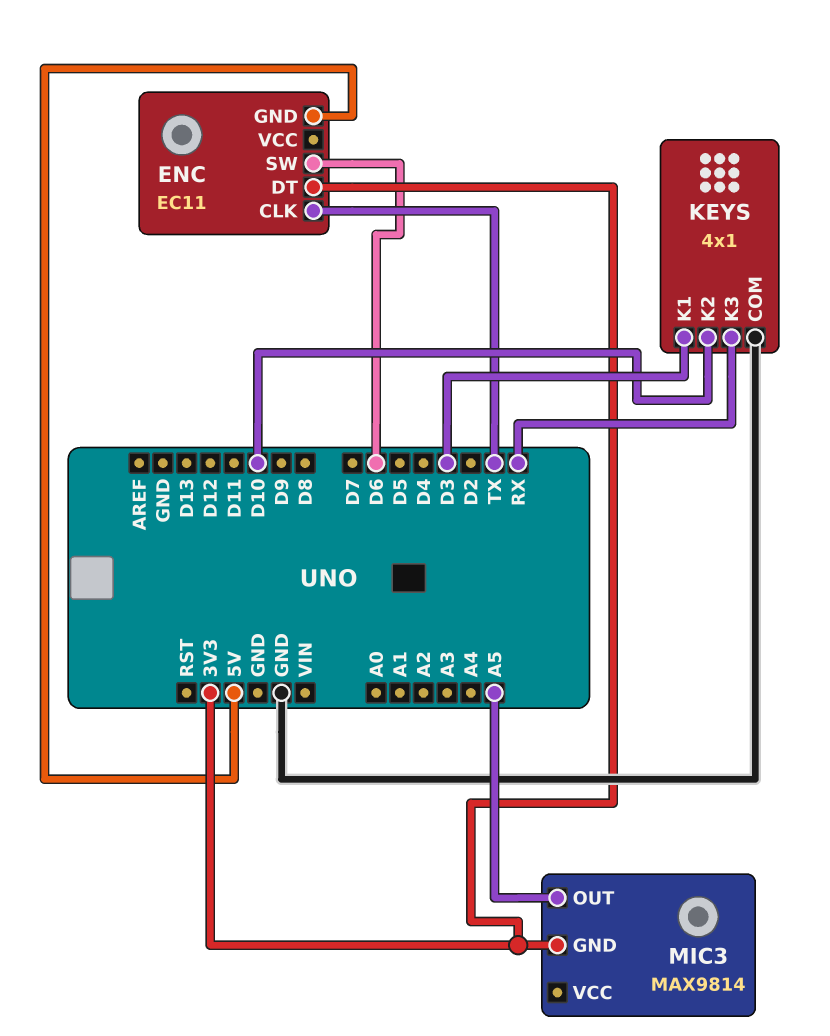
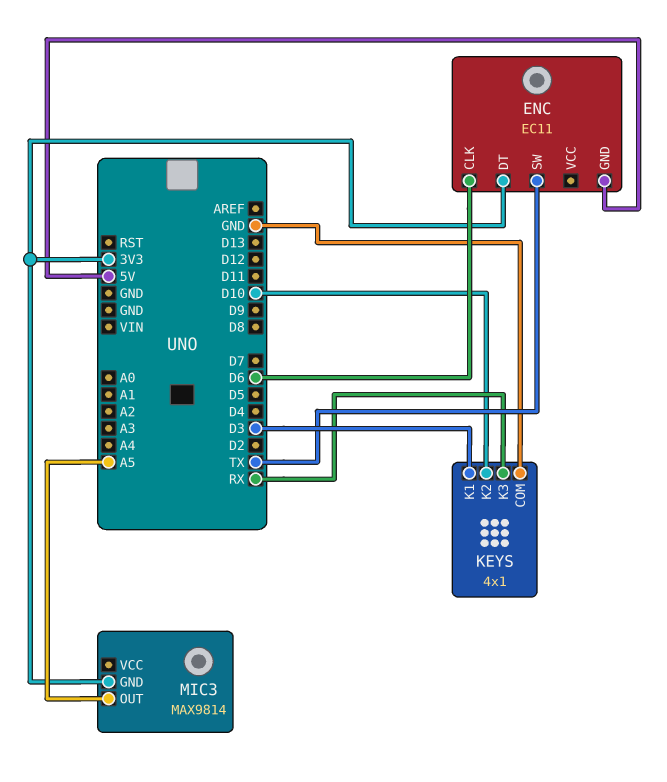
ENC pin CLK: TX -> D6
ENC pin SW: D6 -> TX

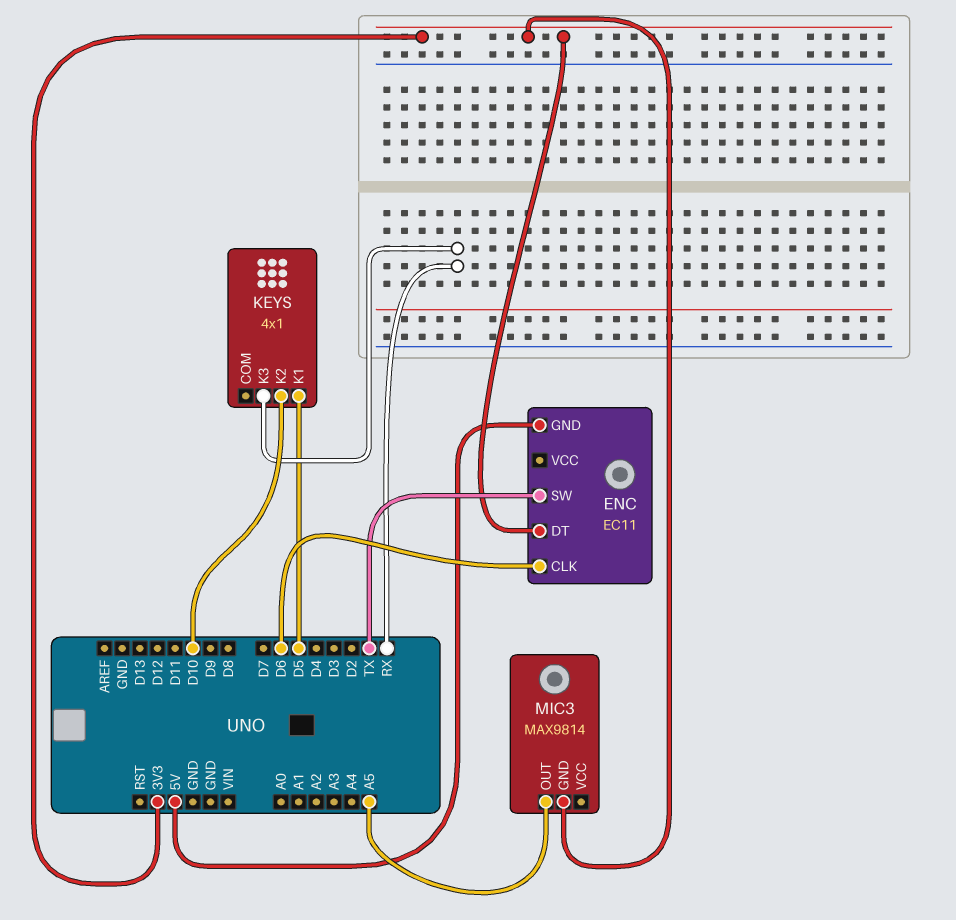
KEYS pin COM: GND -> none
KEYS pin K1: D3 -> D5

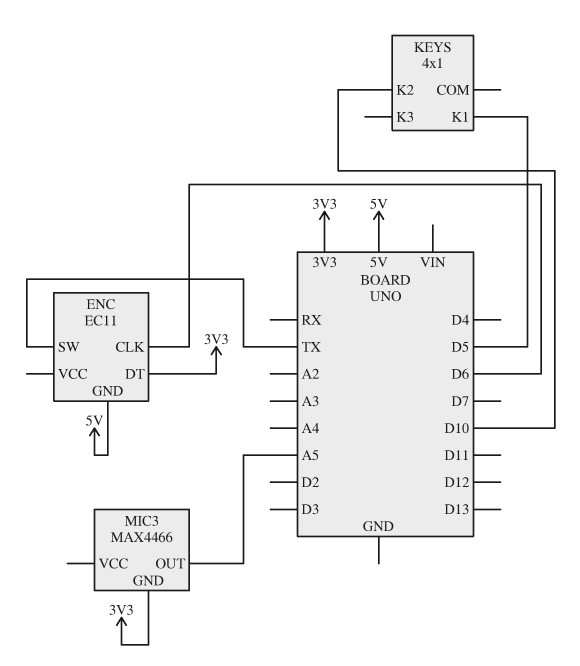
KEYS pin K3: RX -> none
MIC3: MAX9814 -> MAX4466

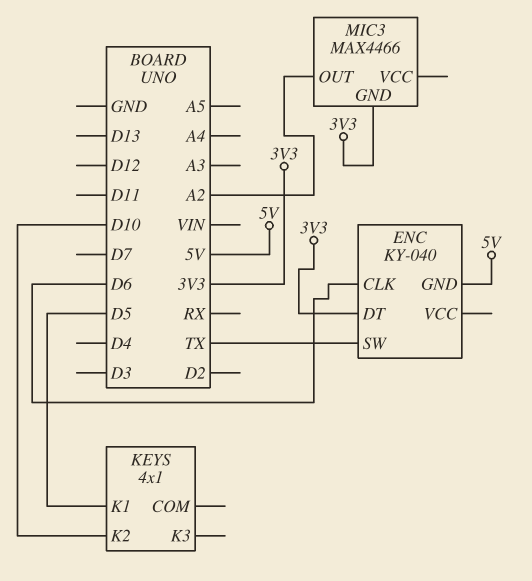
ENC: EC11 -> KY-040
MIC3 pin OUT: A5 -> A2

